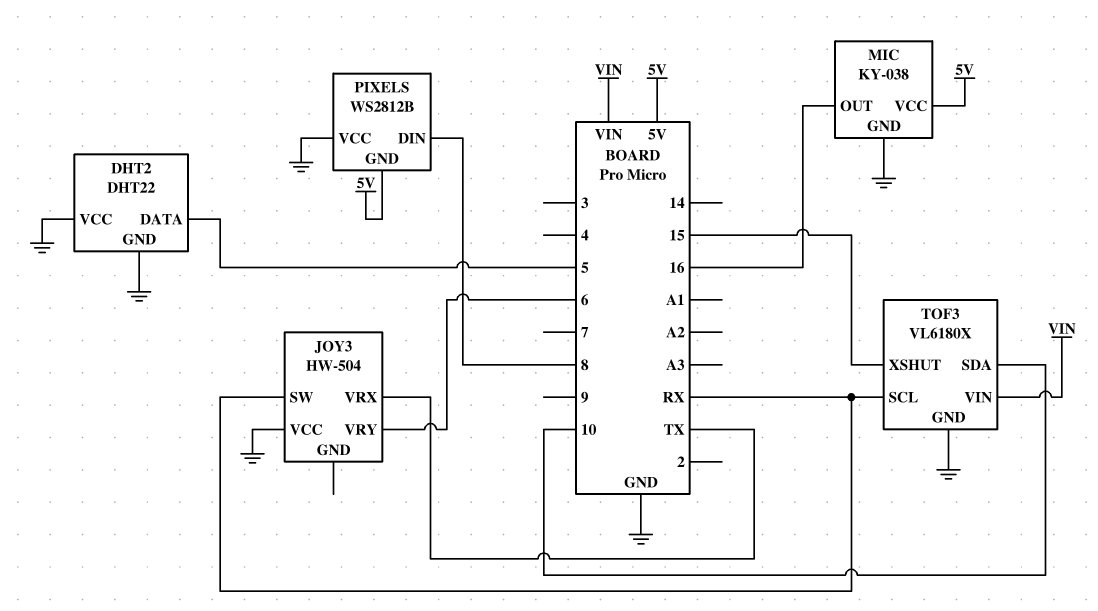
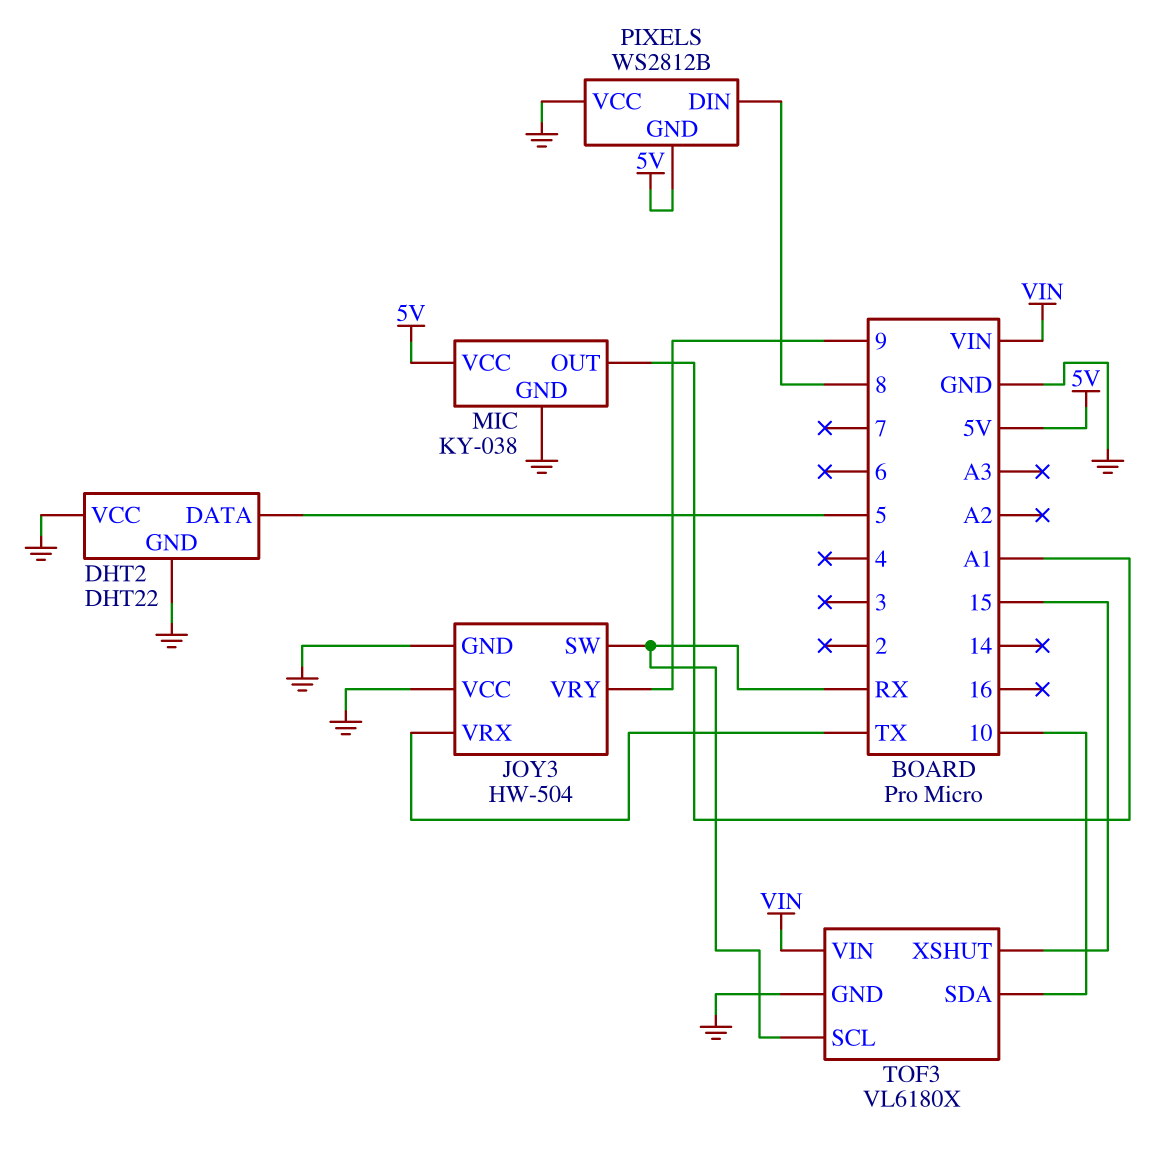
JOY3 pin GND: none -> GND
JOY3 pin VRY: 6 -> 9
MIC pin OUT: 16 -> A1

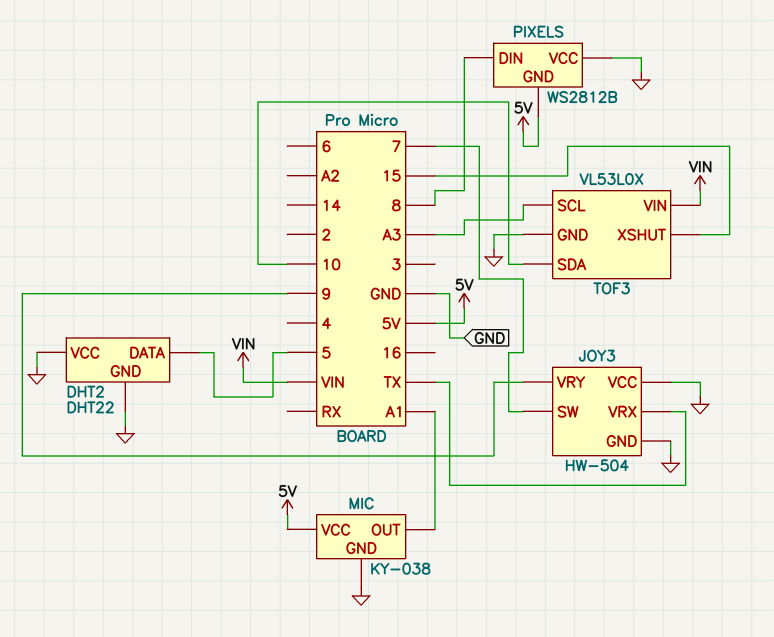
JOY3 pin SW: RX -> 7
TOF3: VL6180X -> VL53L0X
TOF3 pin SCL: RX -> A3

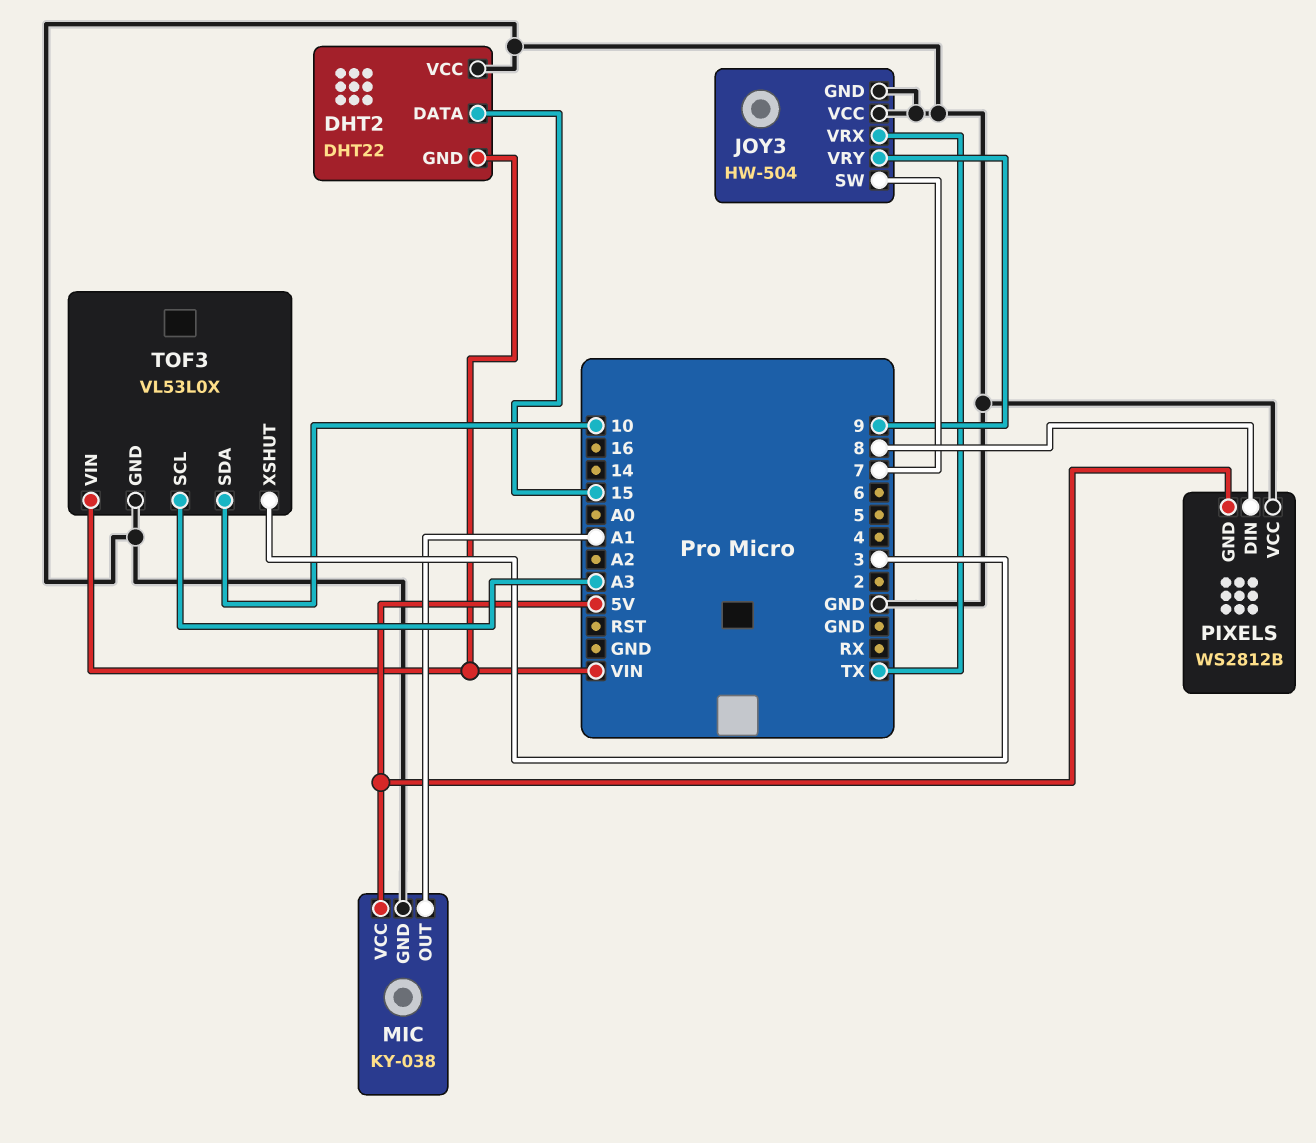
DHT2 pin DATA: 5 -> 15
DHT2 pin GND: GND -> VIN
TOF3 pin XSHUT: 15 -> 3

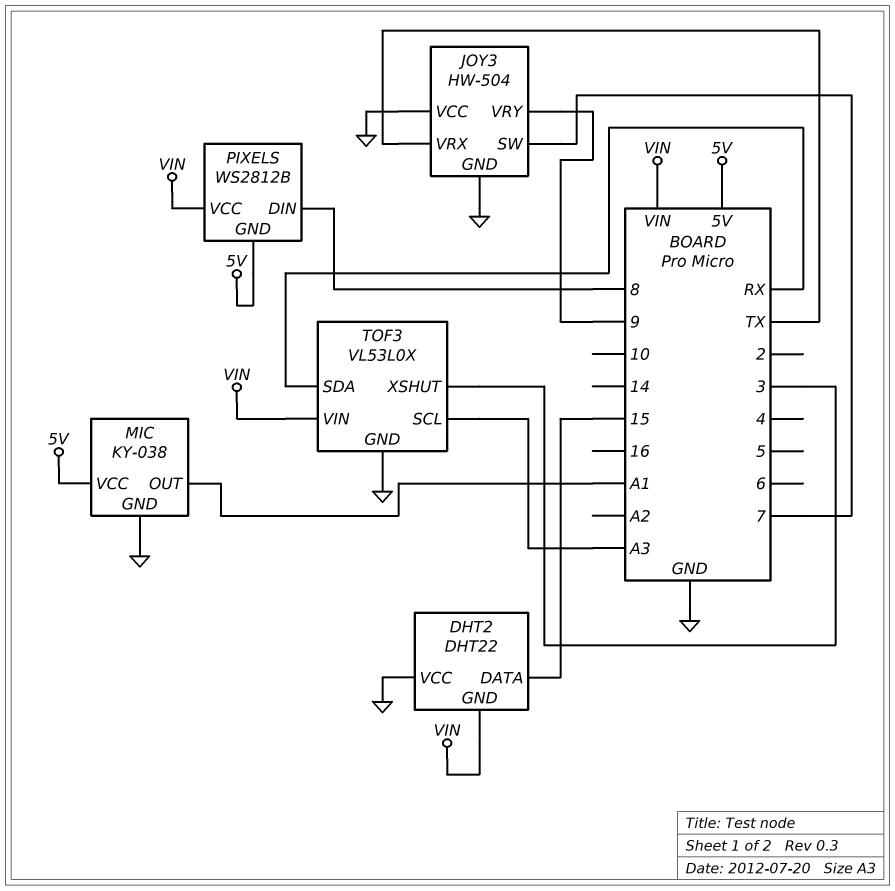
PIXELS pin VCC: GND -> VIN
TOF3 pin SDA: 10 -> RX

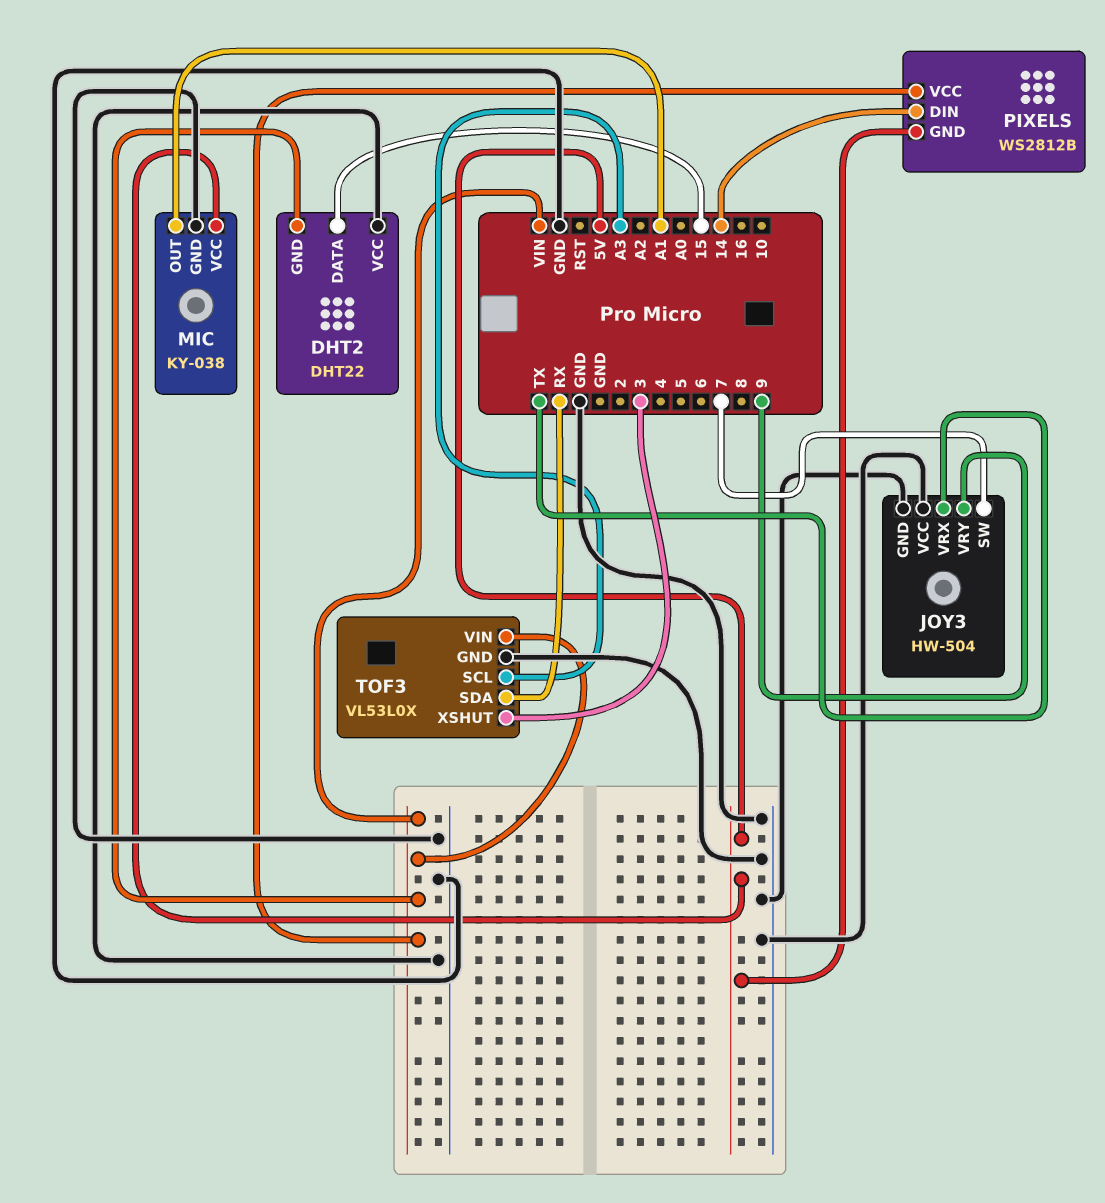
PIXELS pin DIN: 8 -> 14

